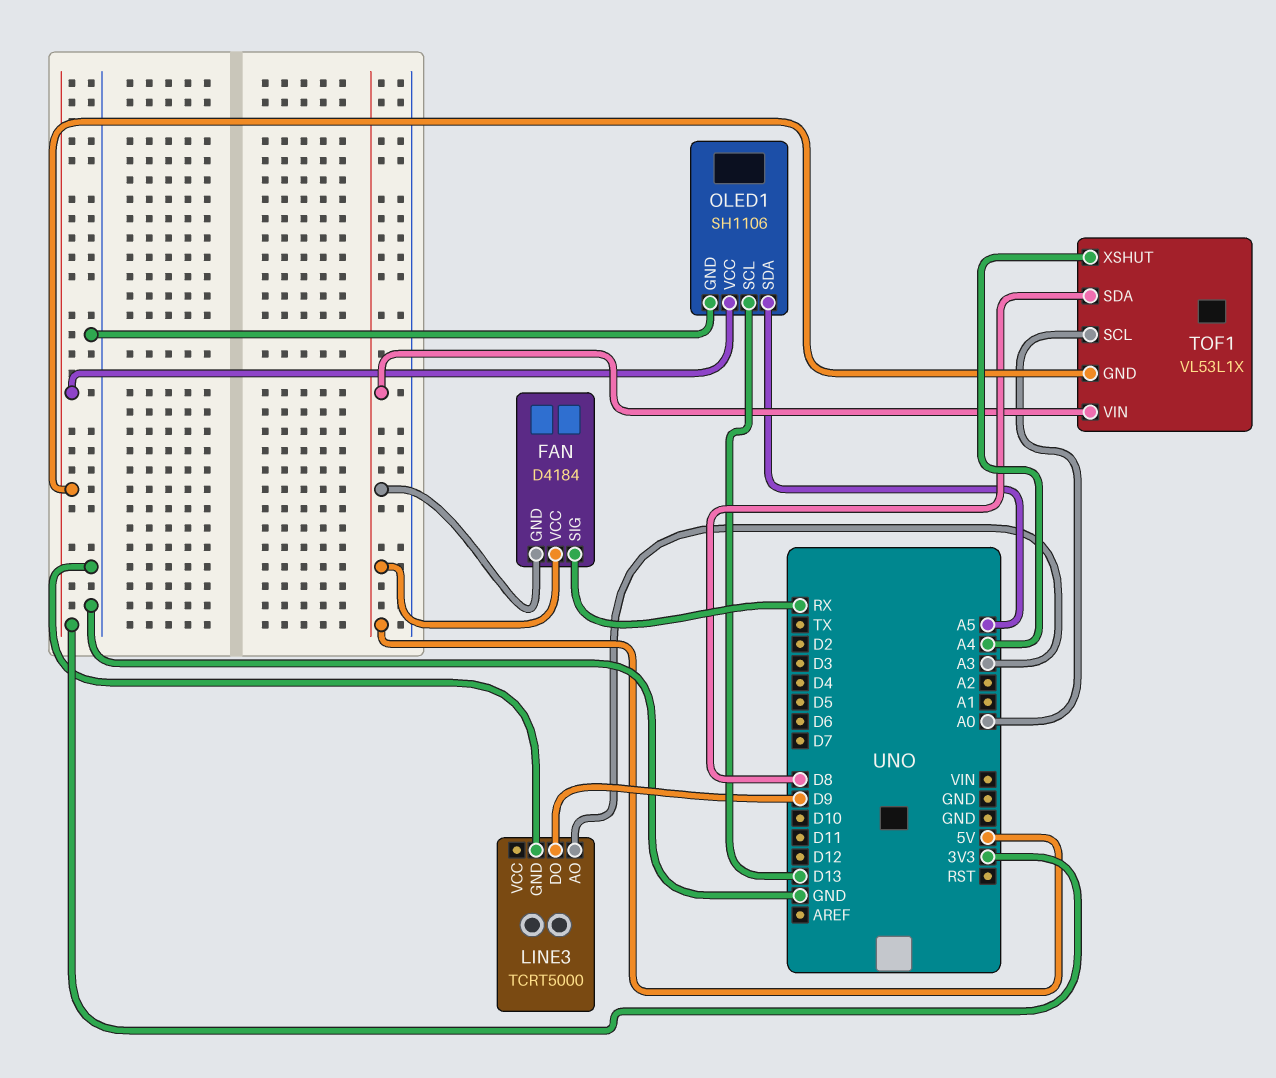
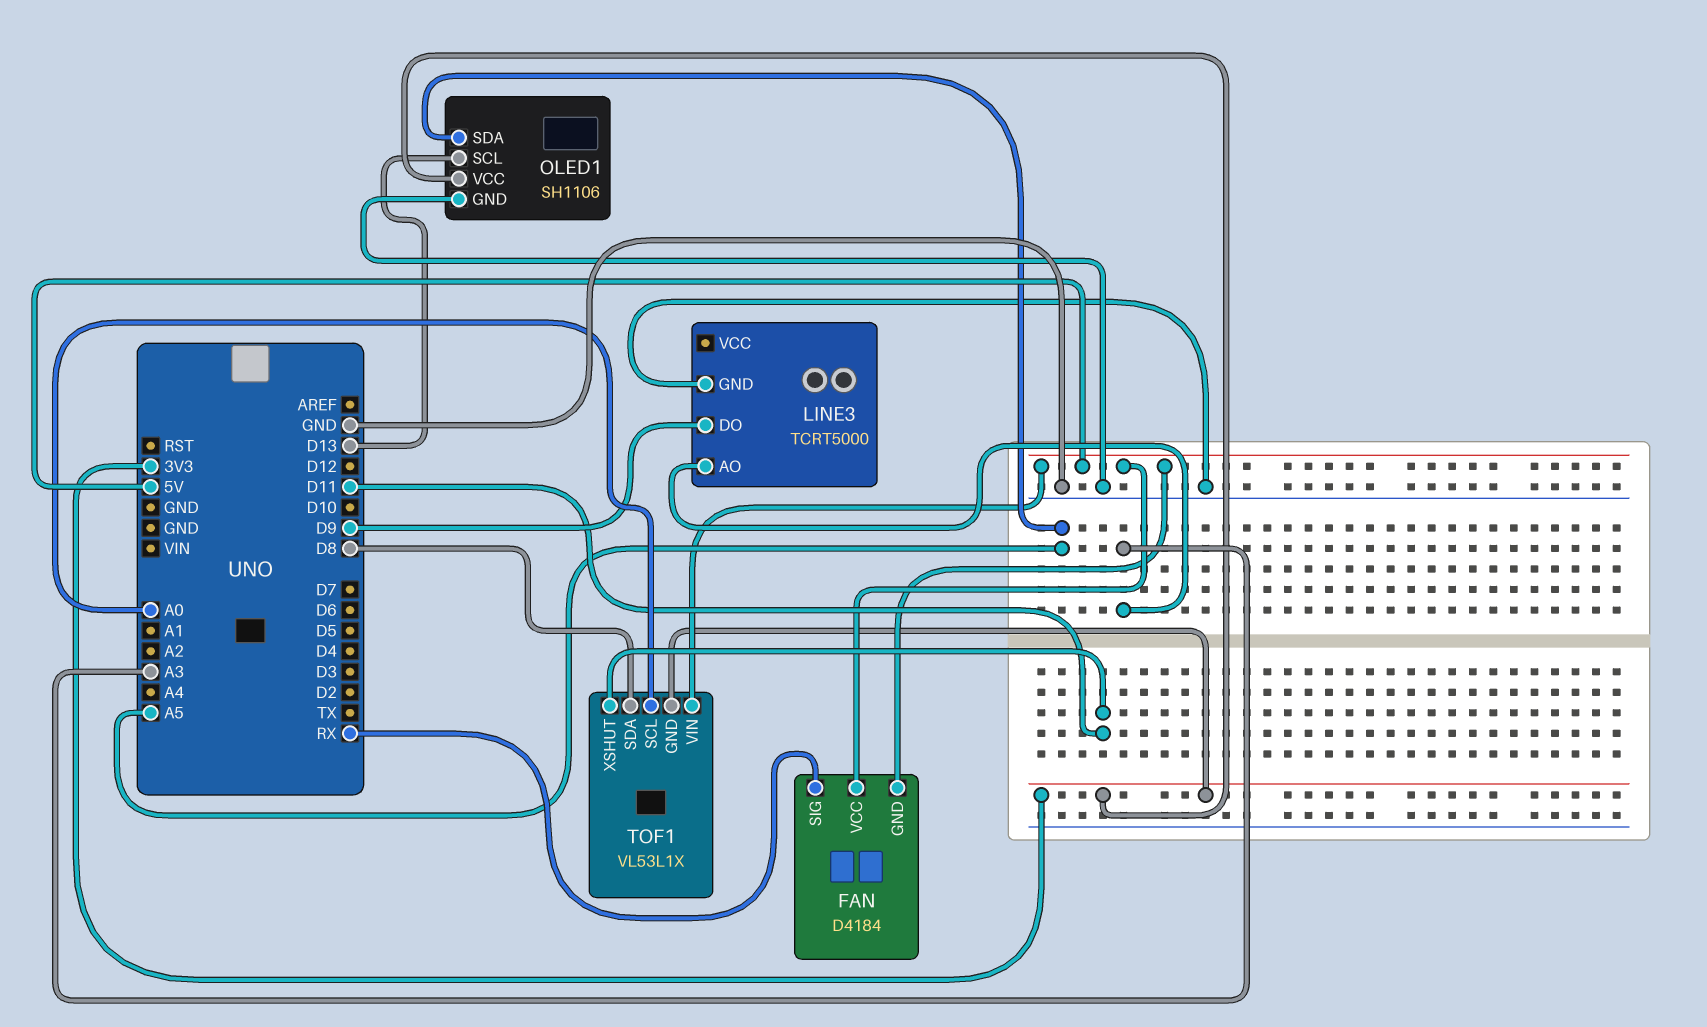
TOF1 pin XSHUT: A4 -> D11

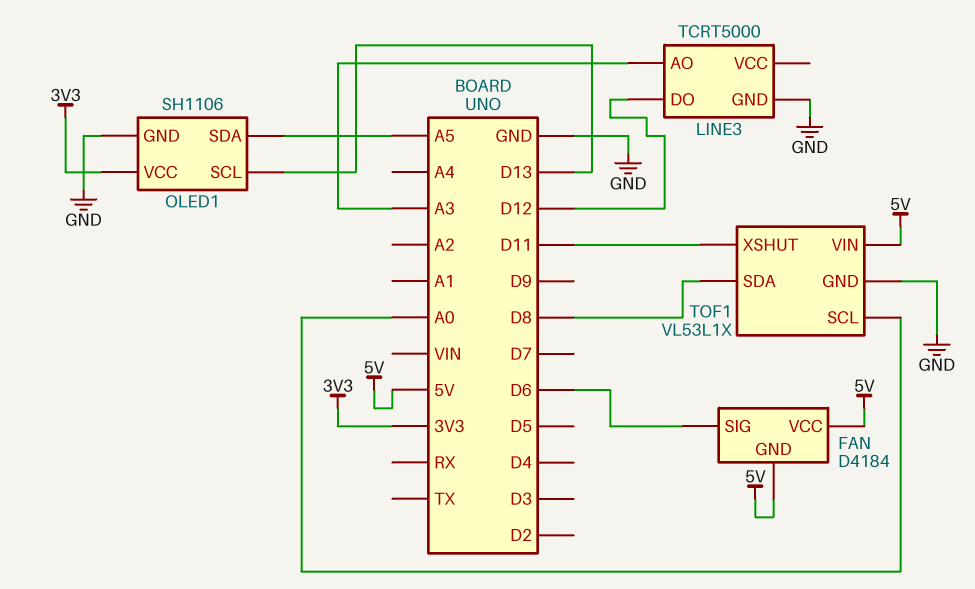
FAN pin SIG: RX -> D6
LINE3 pin DO: D9 -> D12
TOF1 pin GND: 3V3 -> GND

